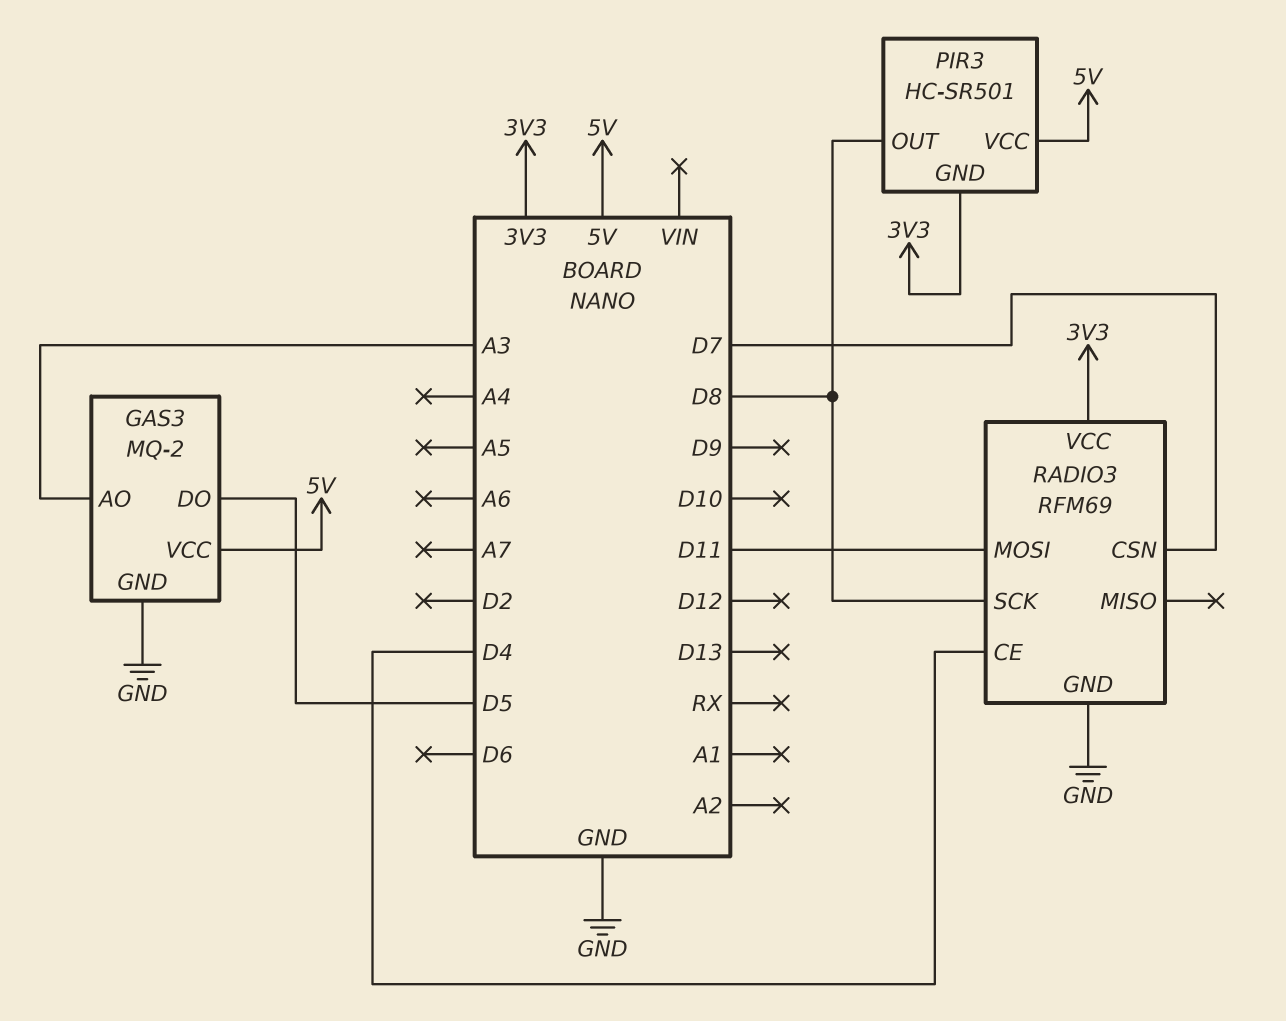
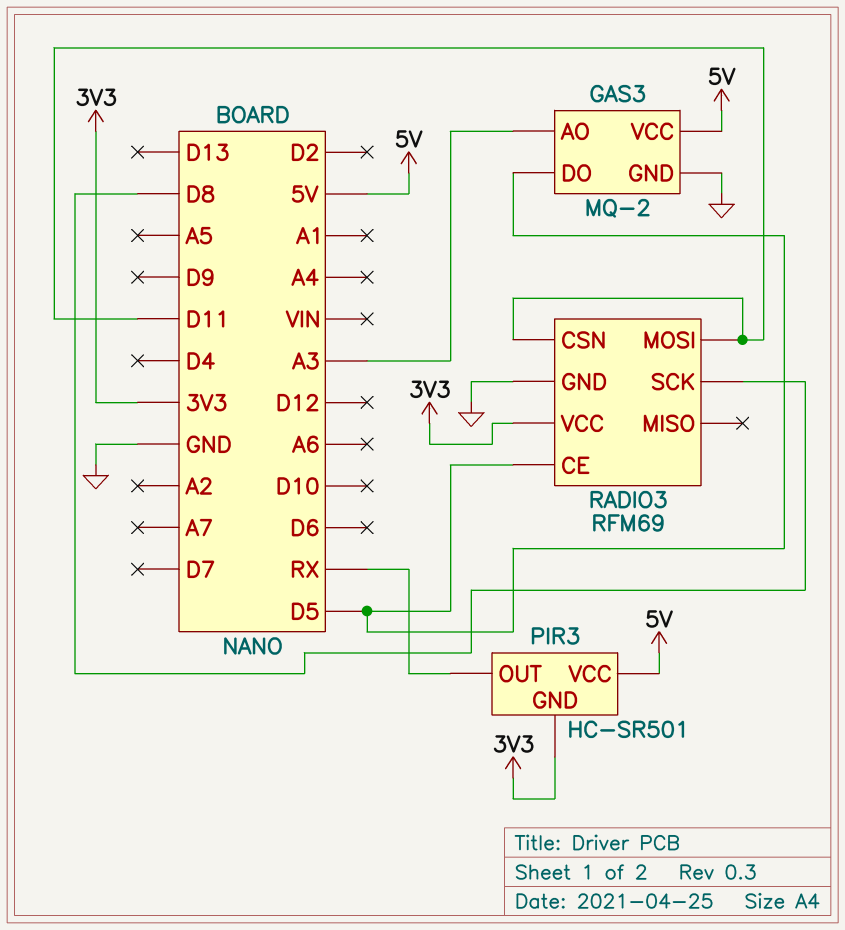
PIR3 pin OUT: D8 -> RX
RADIO3 pin CE: D4 -> D5
RADIO3 pin CSN: D7 -> D11

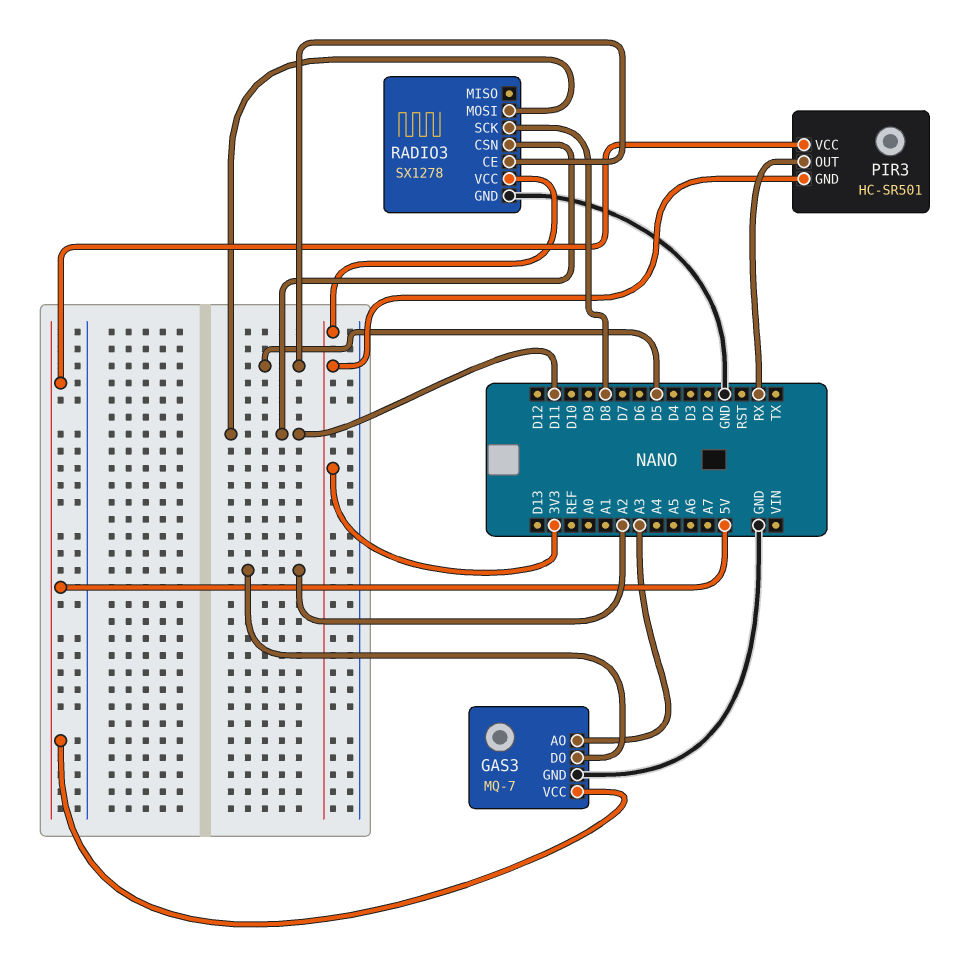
GAS3: MQ-2 -> MQ-7
GAS3 pin DO: D5 -> A2
RADIO3: RFM69 -> SX1278

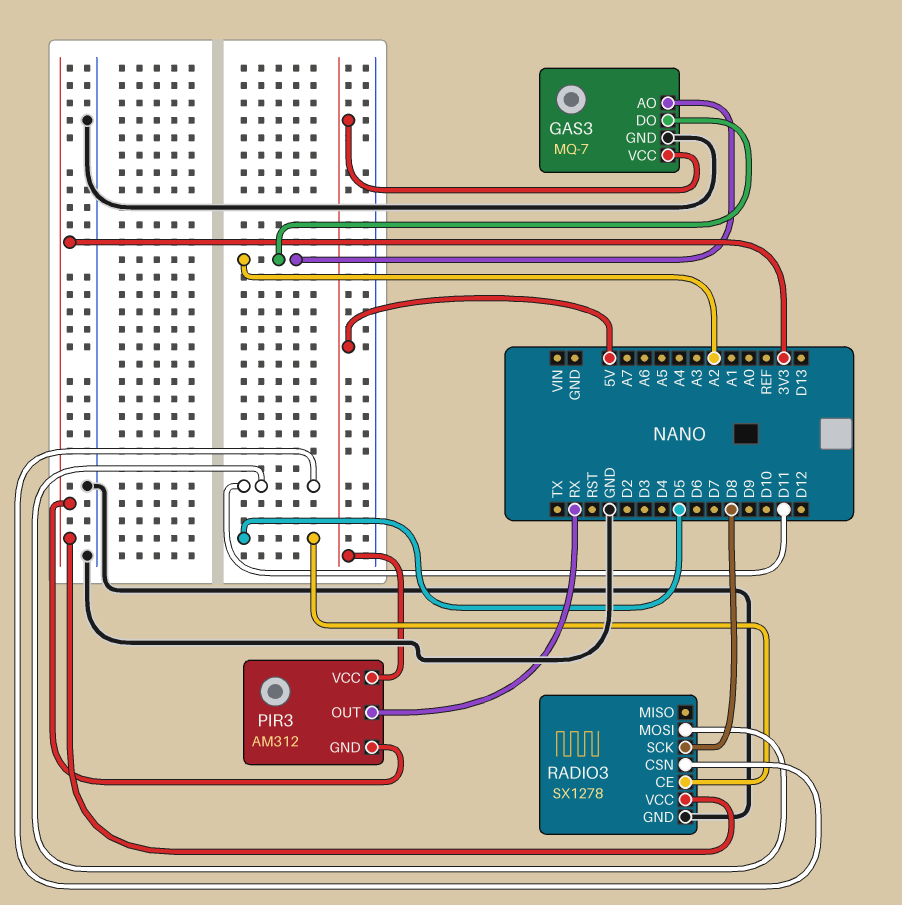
GAS3 pin AO: A3 -> A2
PIR3: HC-SR501 -> AM312

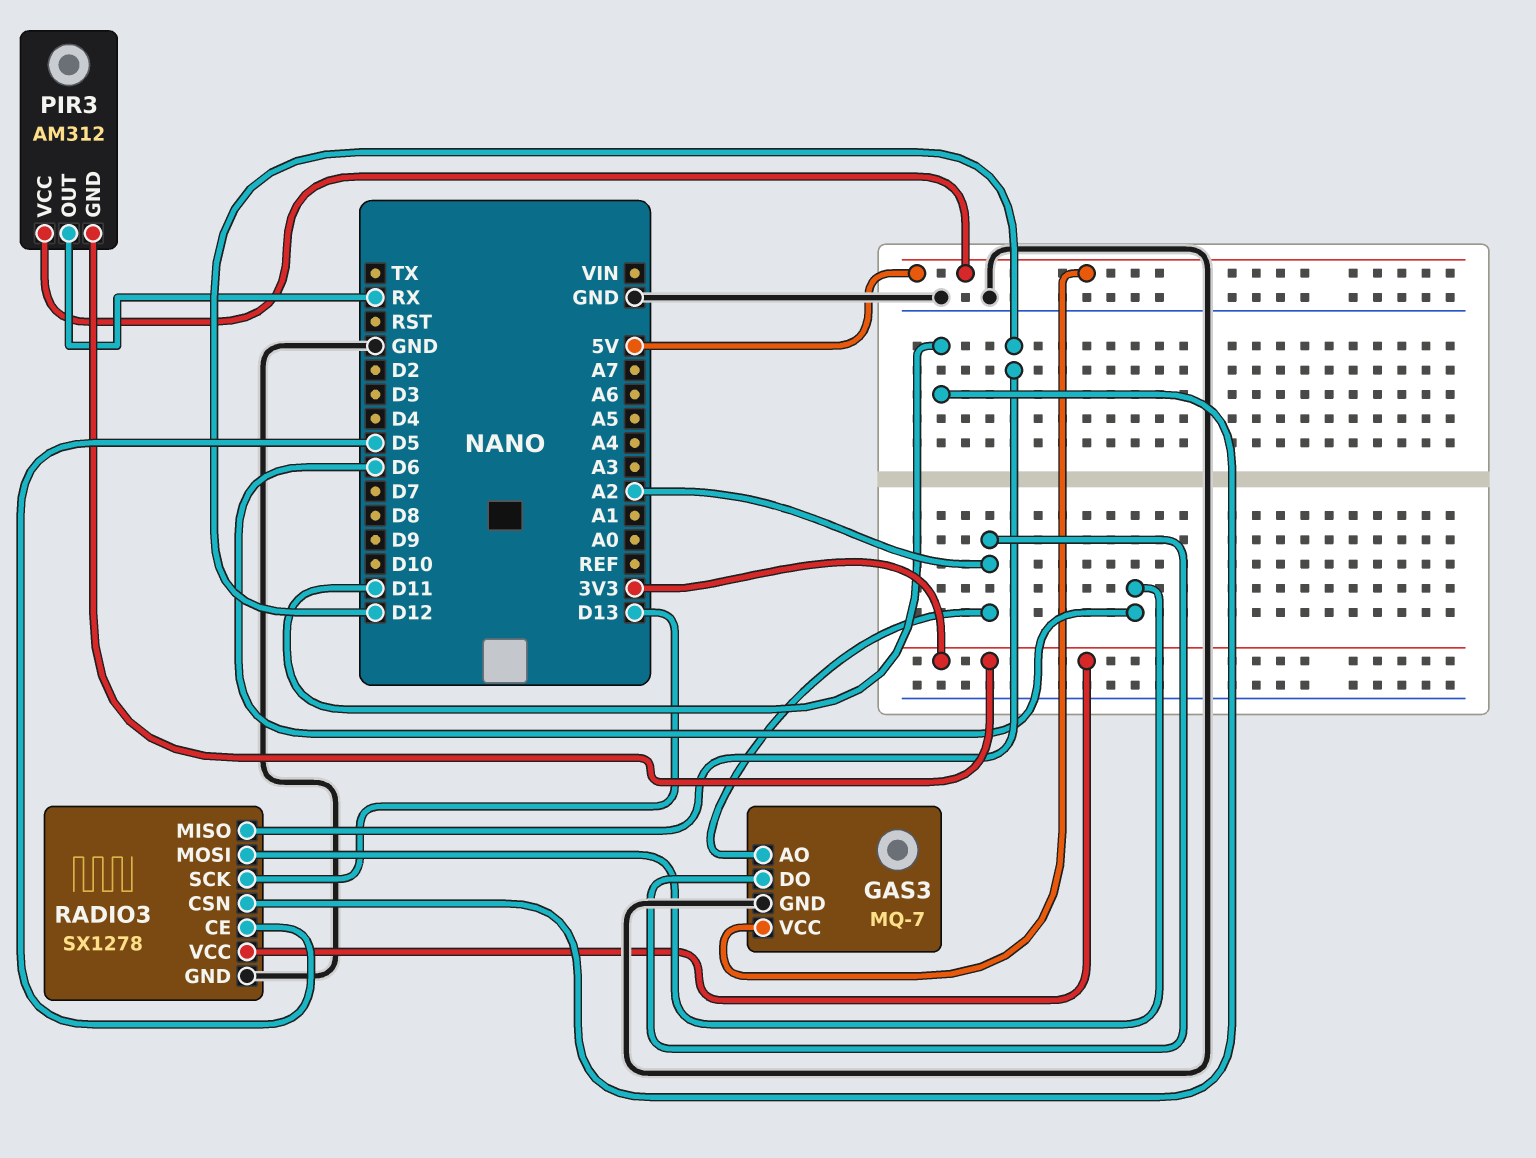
RADIO3 pin MISO: none -> D12
RADIO3 pin MOSI: D11 -> D6
RADIO3 pin SCK: D8 -> D13

